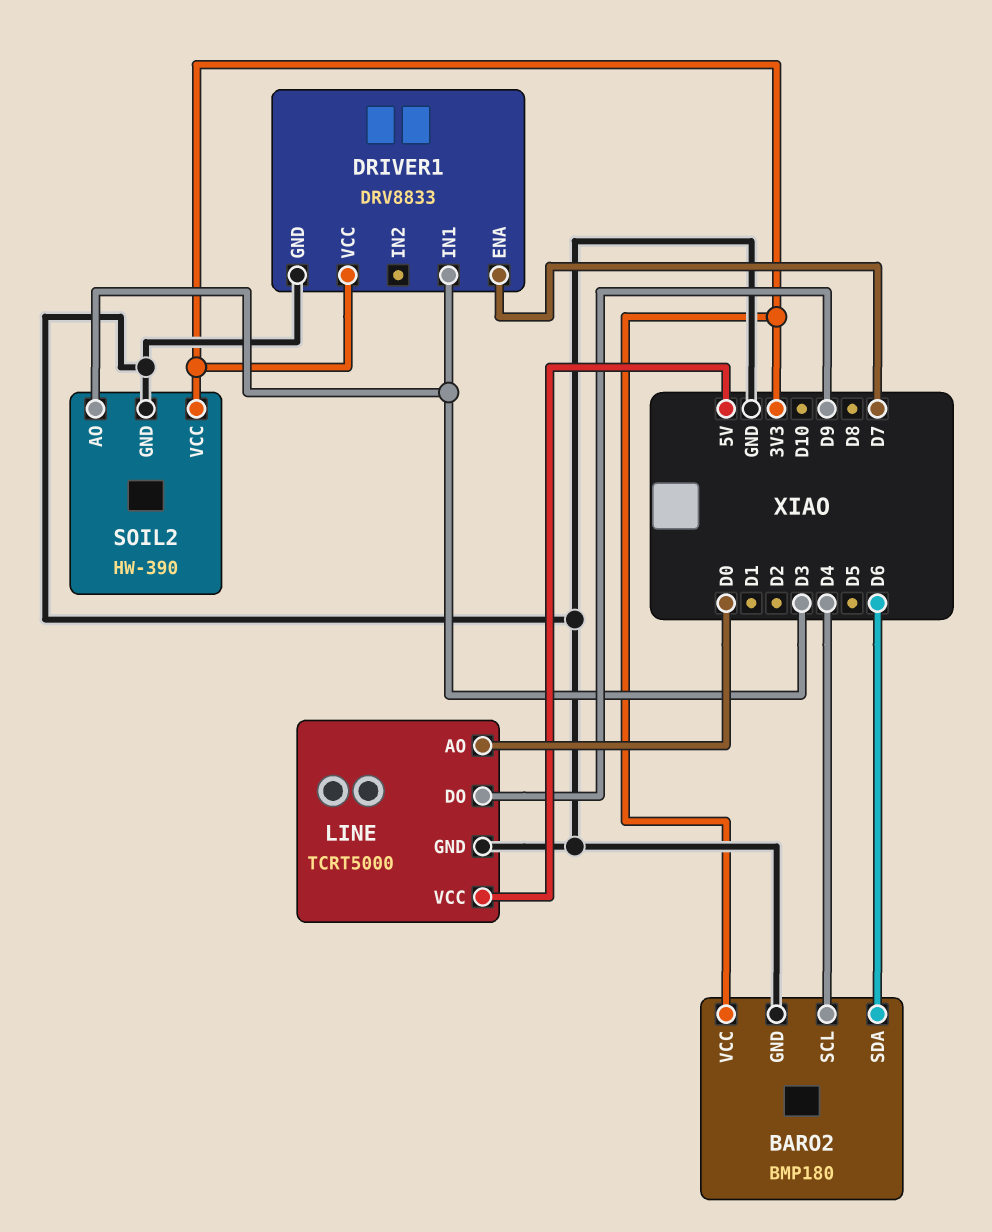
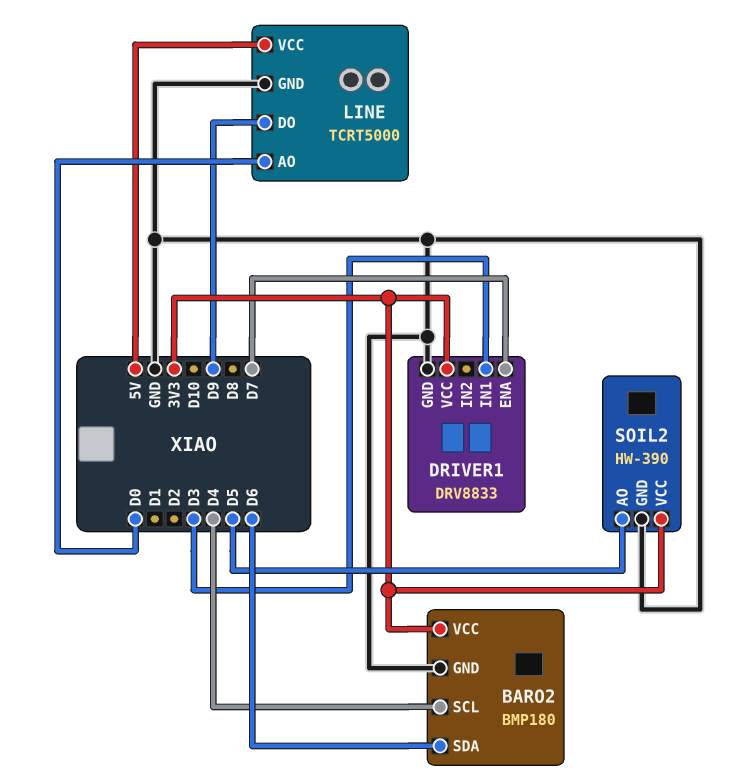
SOIL2 pin AO: D3 -> D5

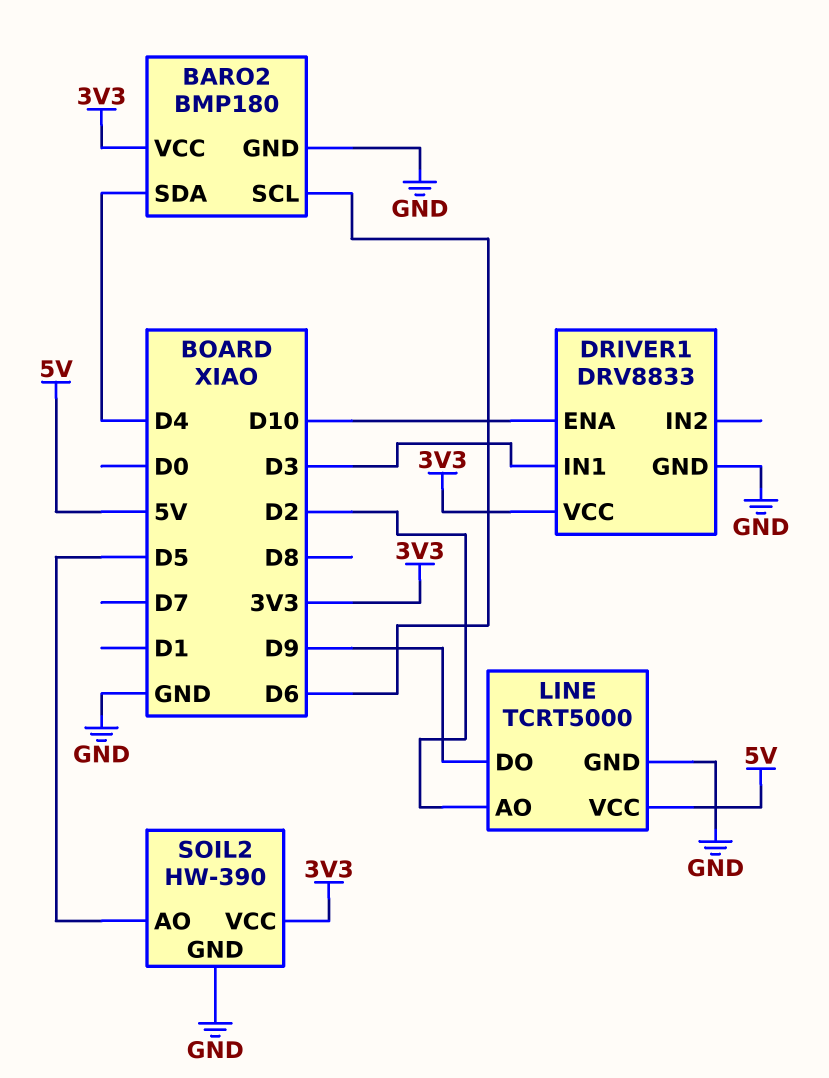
BARO2 pin SCL: D4 -> D6
BARO2 pin SDA: D6 -> D4
DRIVER1 pin ENA: D7 -> D10
LINE pin AO: D0 -> D2

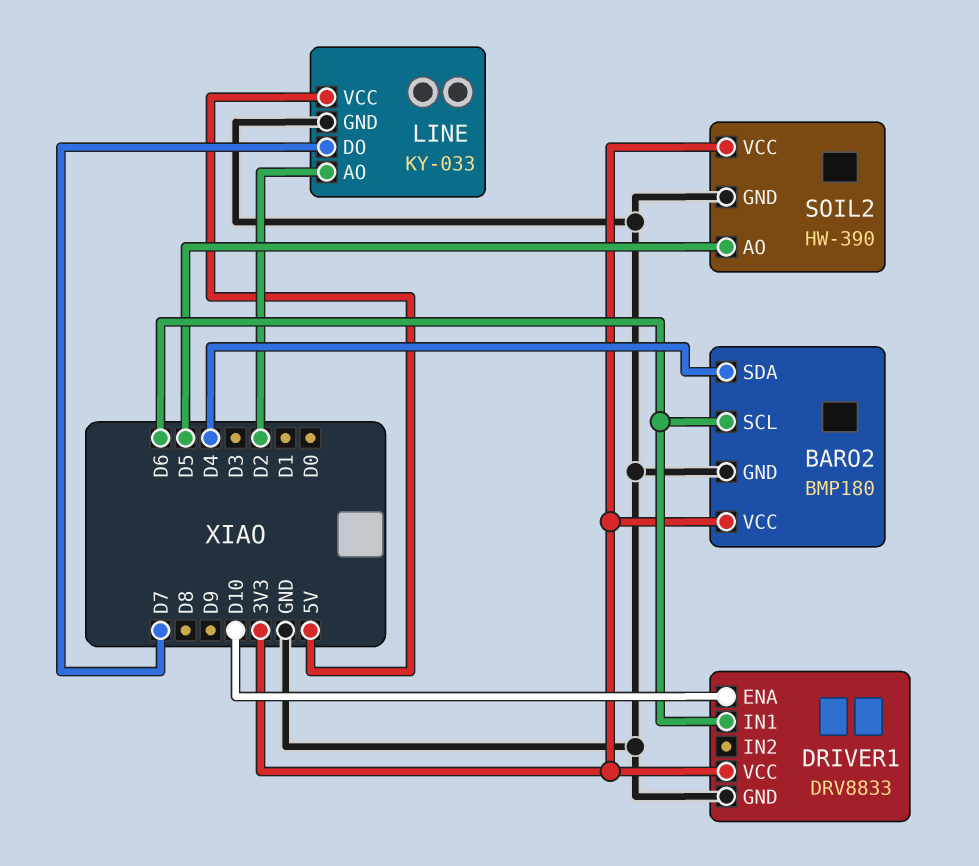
DRIVER1 pin IN1: D3 -> D6
LINE: TCRT5000 -> KY-033
LINE pin DO: D9 -> D7

